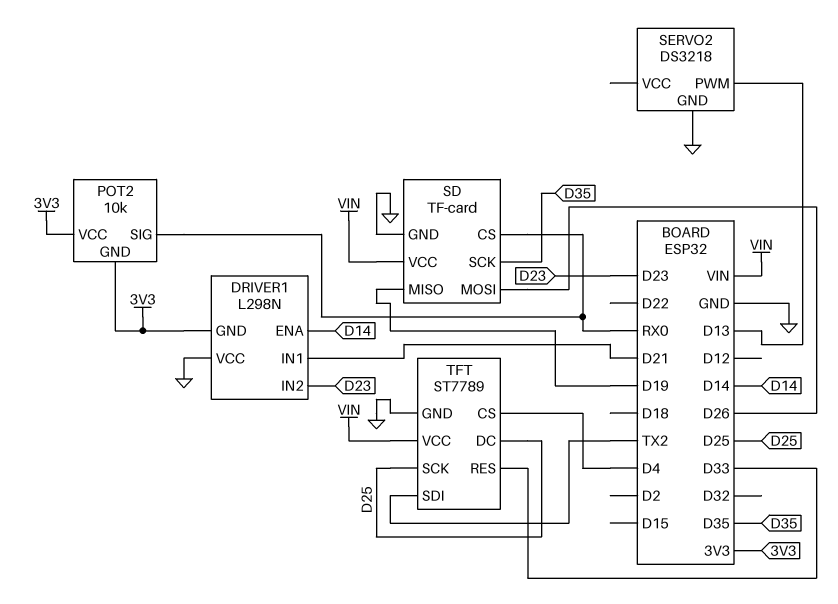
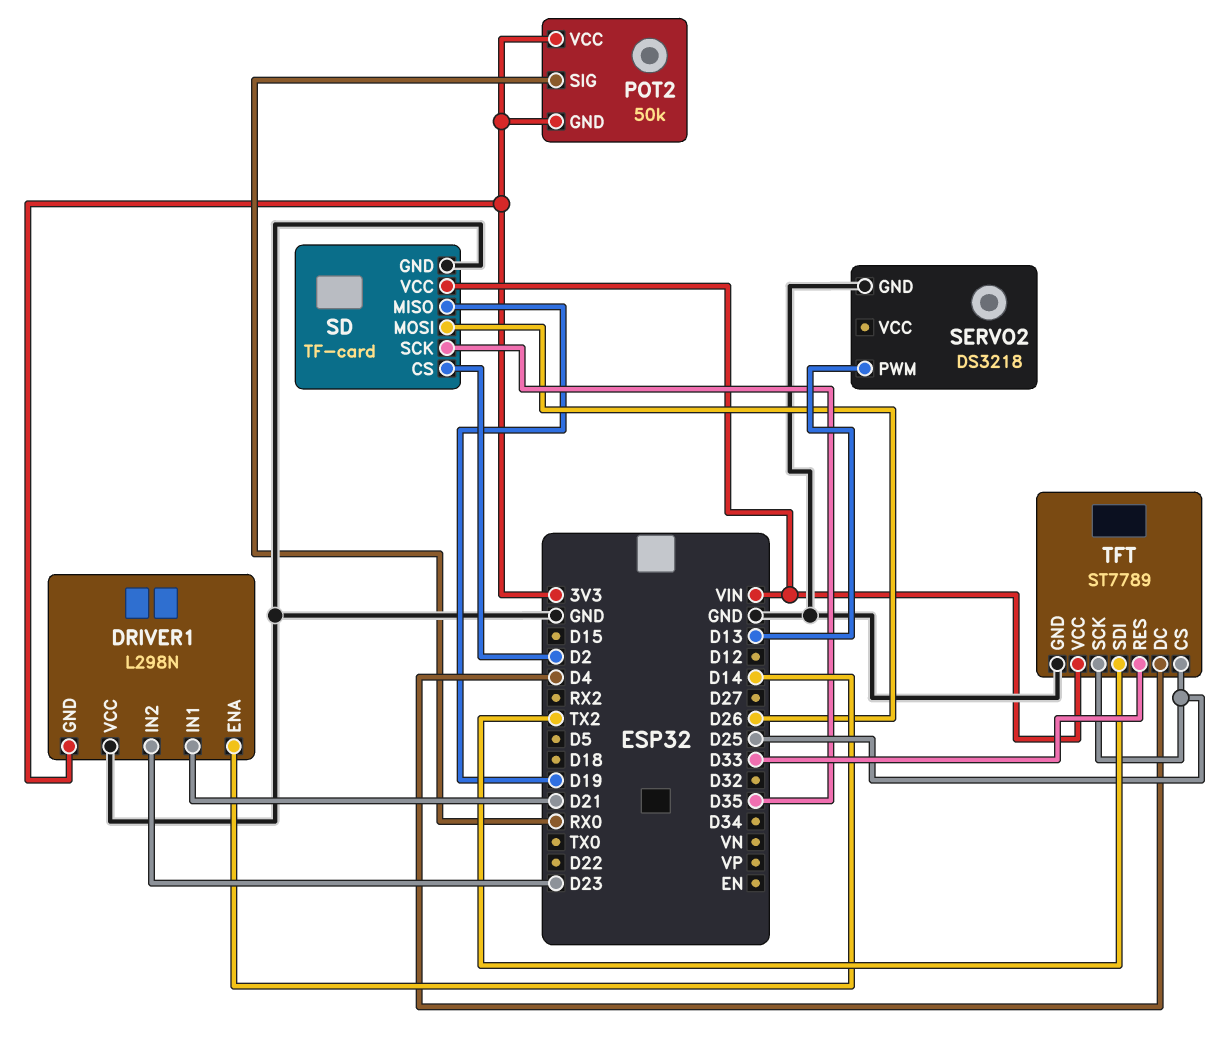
POT2: 10k -> 50k
SD pin CS: RX0 -> D2
TFT pin CS: D4 -> D25
TFT pin DC: D25 -> D4

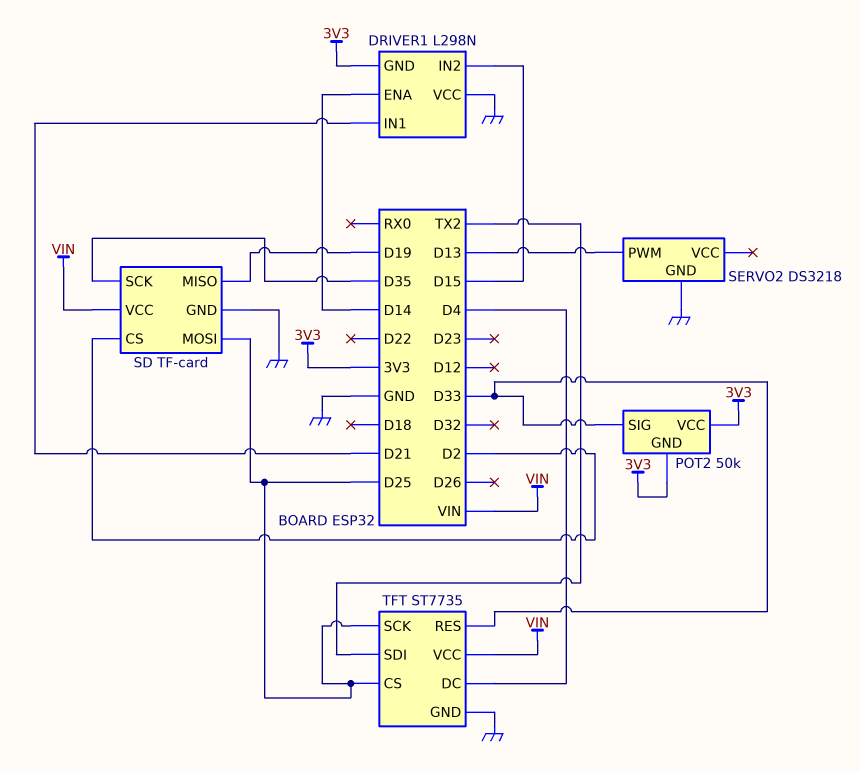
DRIVER1 pin IN2: D23 -> D15
POT2 pin SIG: RX0 -> D33
SD pin MOSI: D26 -> D25
TFT: ST7789 -> ST7735

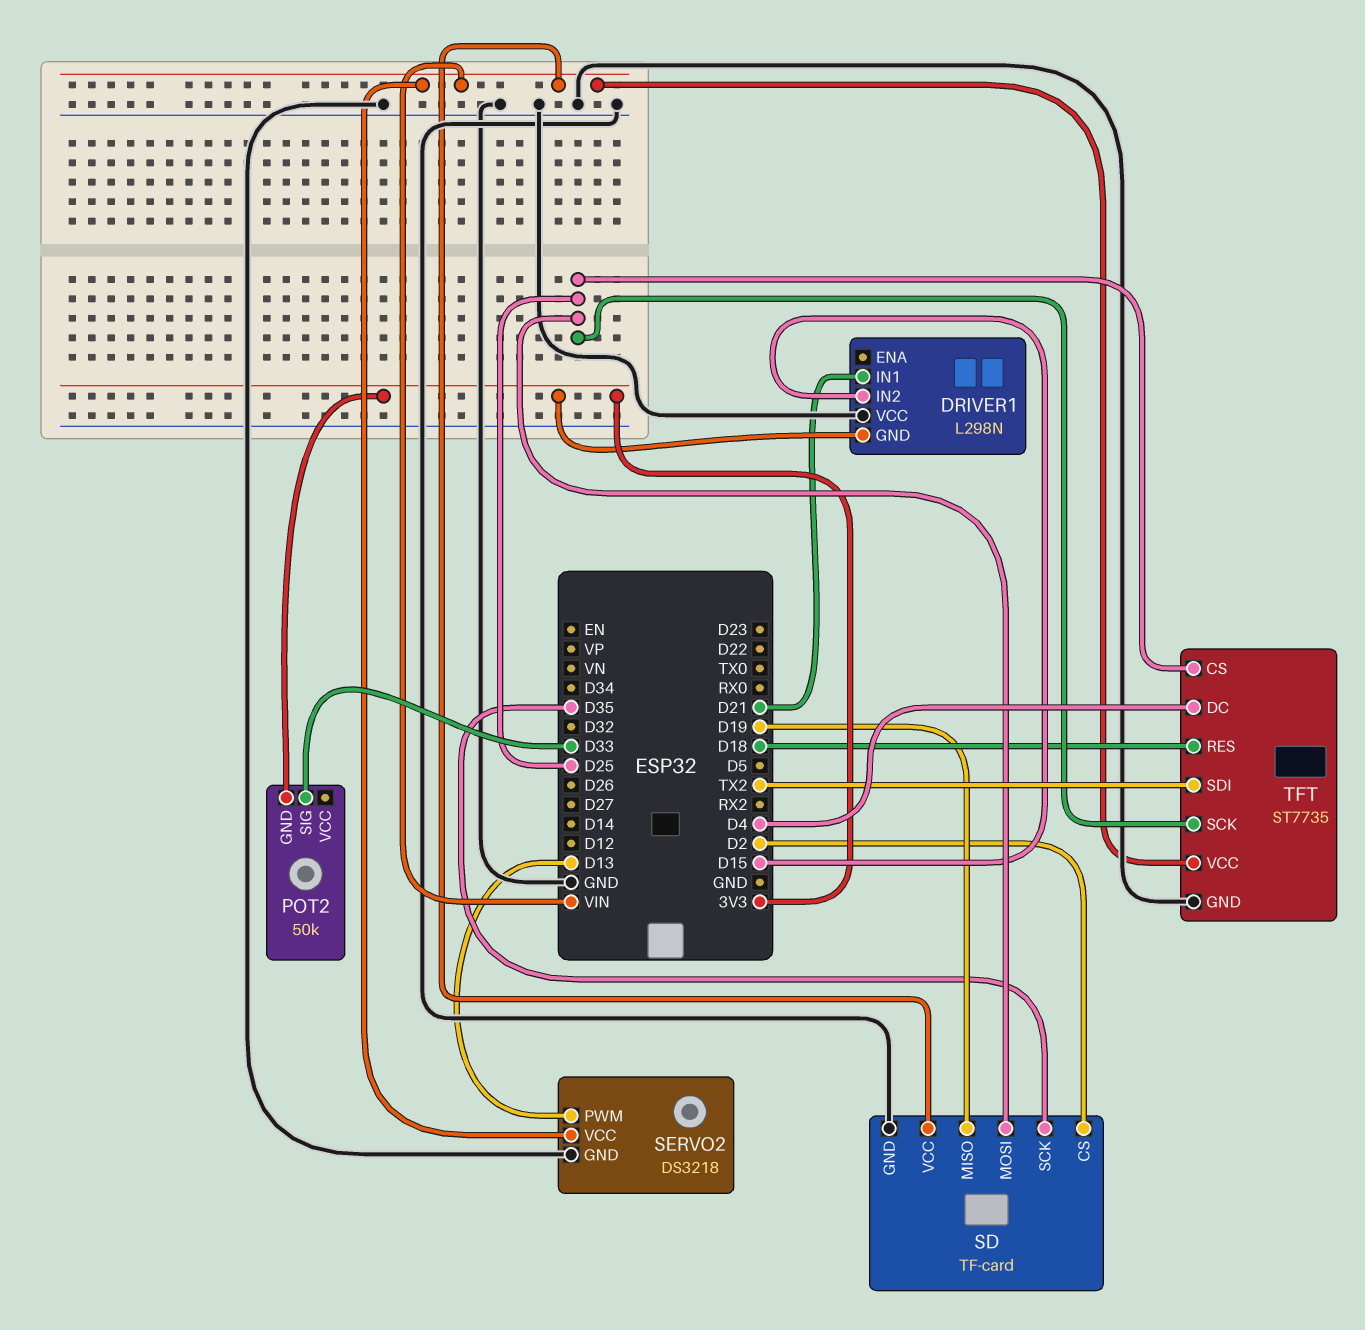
DRIVER1 pin ENA: D14 -> none
POT2 pin VCC: 3V3 -> none
SERVO2 pin VCC: none -> VIN
TFT pin RES: D33 -> D18

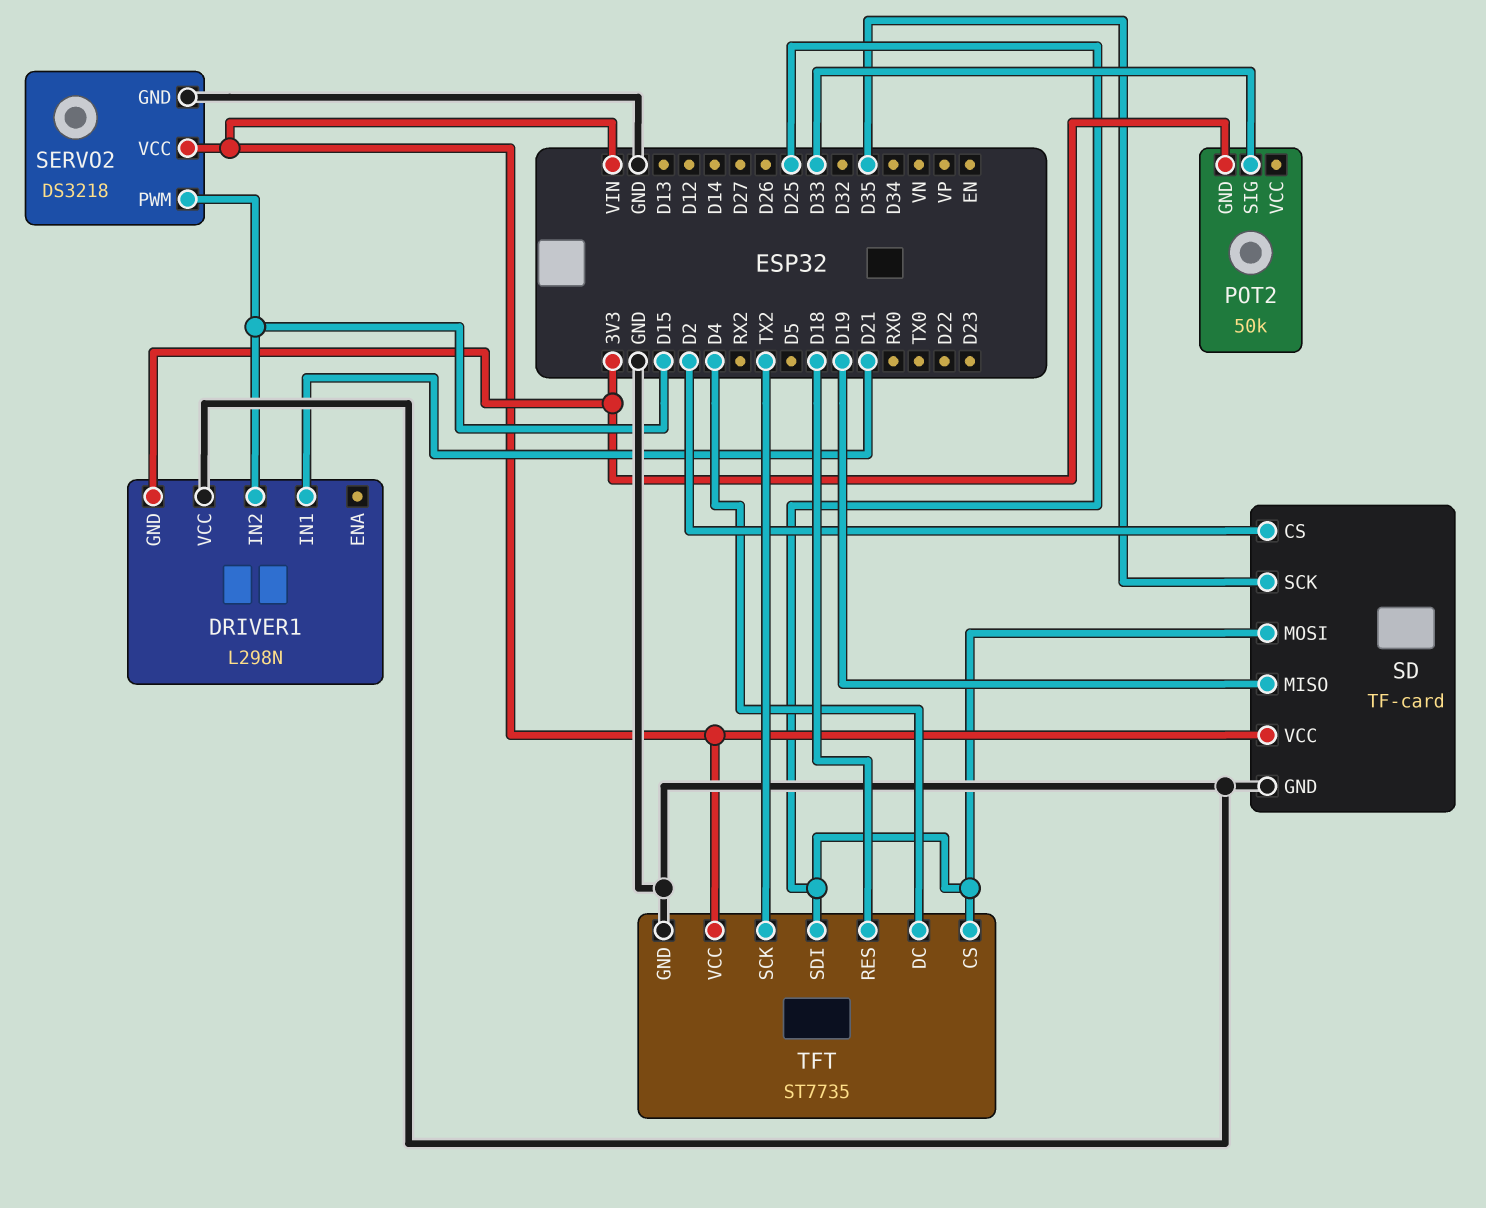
SERVO2 pin PWM: D13 -> D15
TFT pin SCK: D25 -> TX2
TFT pin SDI: TX2 -> D25

